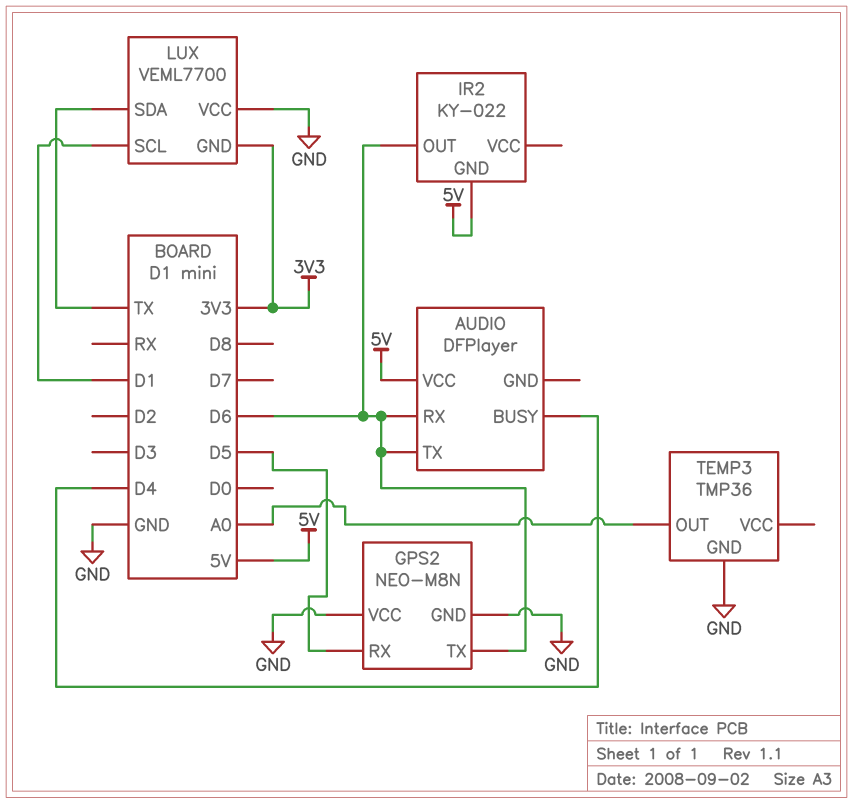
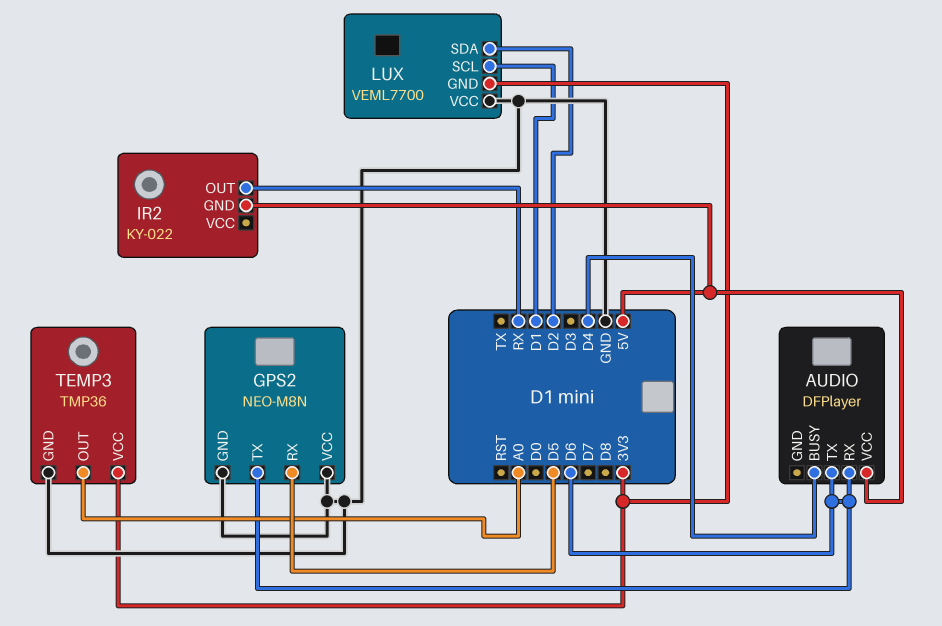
IR2 pin OUT: D6 -> RX
LUX pin SDA: TX -> D2
TEMP3 pin VCC: none -> 3V3

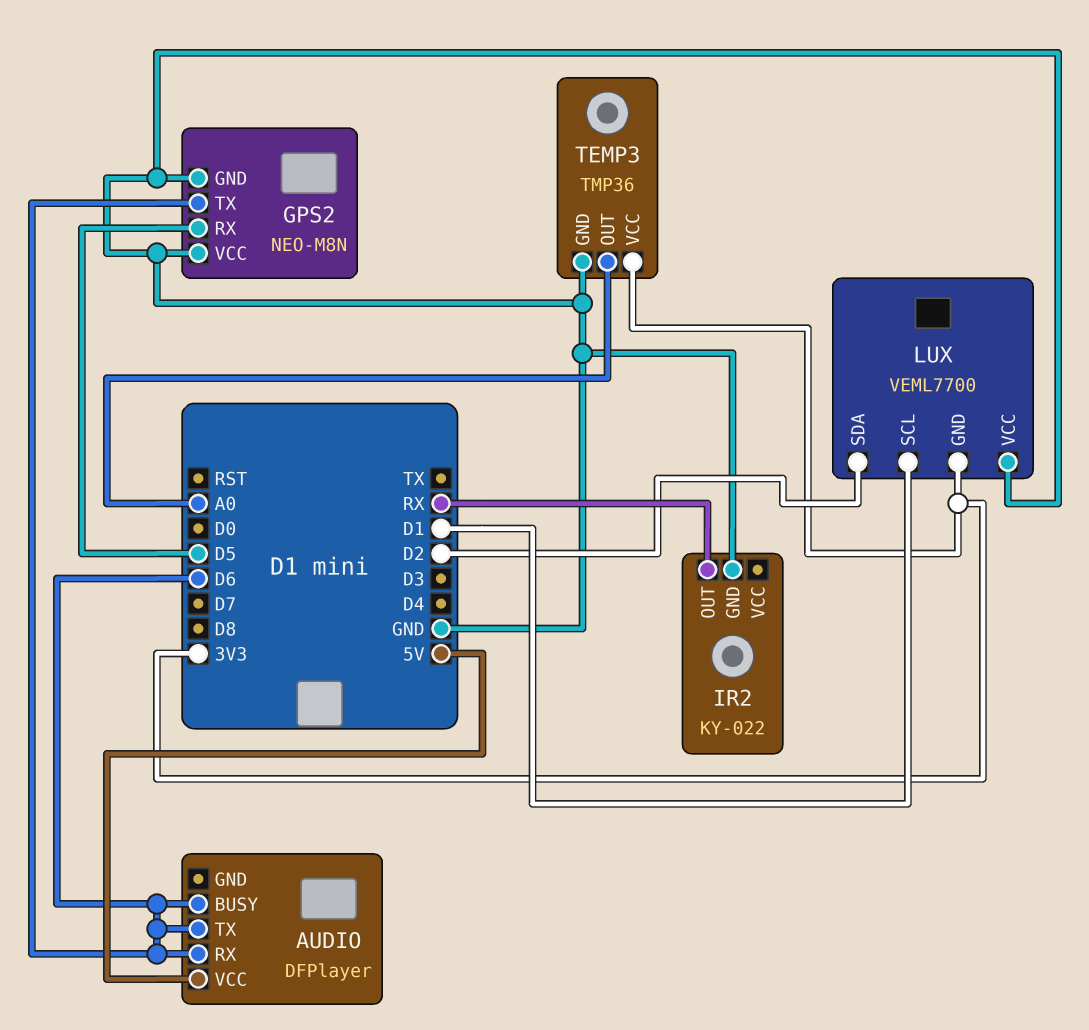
AUDIO pin BUSY: D4 -> D6
IR2 pin GND: 5V -> GND

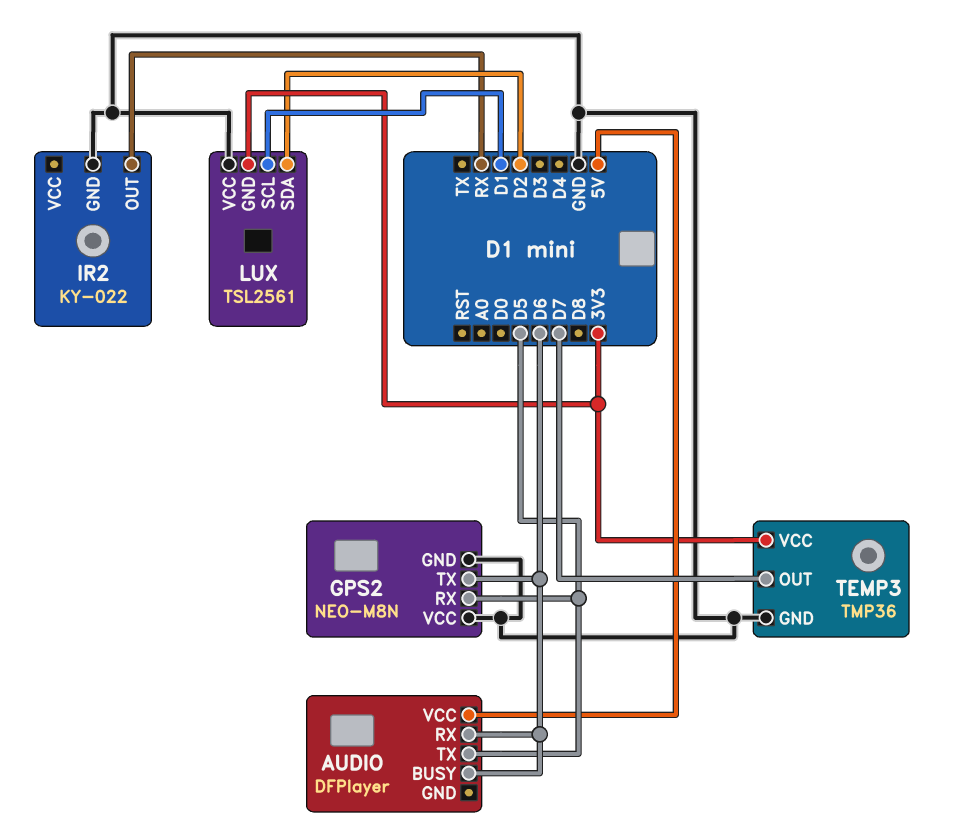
AUDIO pin TX: D6 -> D5
LUX: VEML7700 -> TSL2561
TEMP3 pin OUT: A0 -> D7

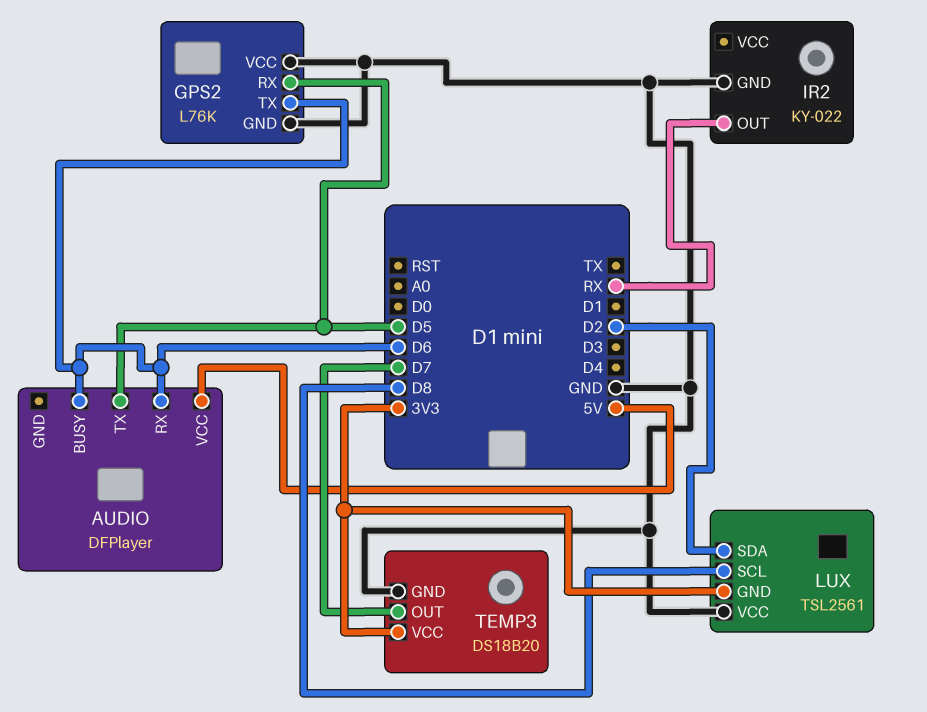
GPS2: NEO-M8N -> L76K
LUX pin SCL: D1 -> D8
TEMP3: TMP36 -> DS18B20

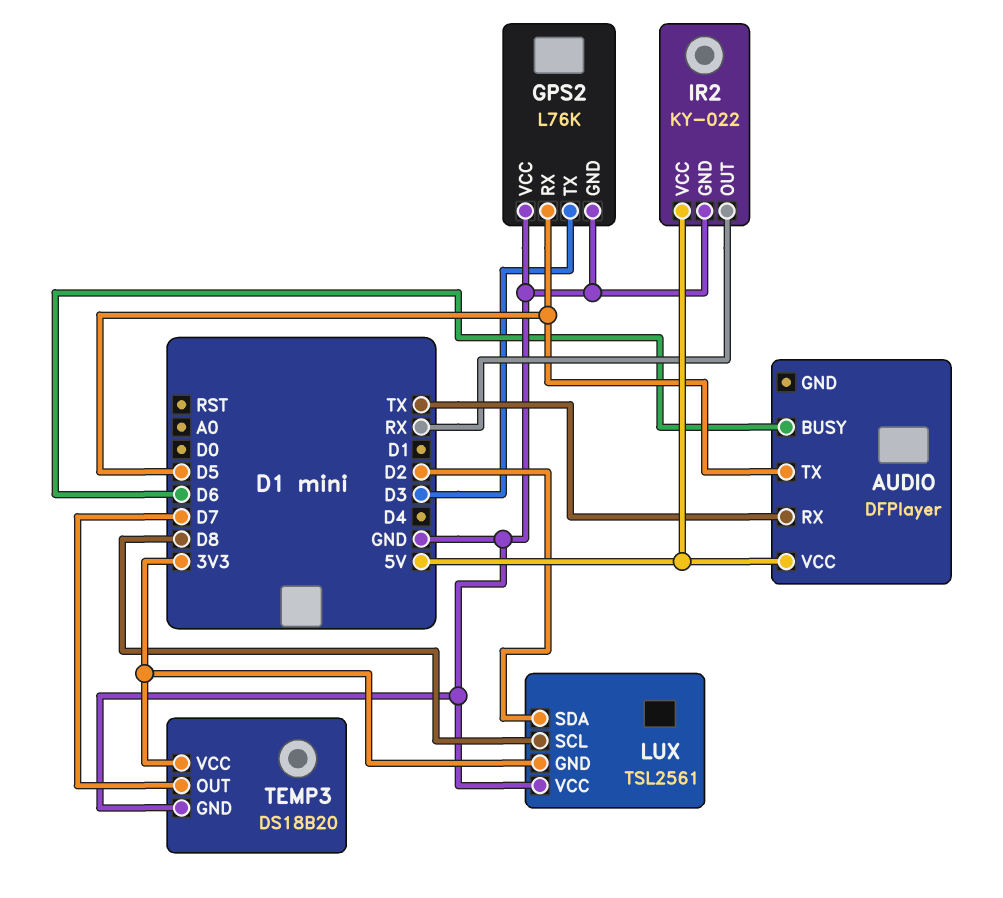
AUDIO pin RX: D6 -> TX
GPS2 pin TX: D6 -> D3
IR2 pin VCC: none -> 5V

